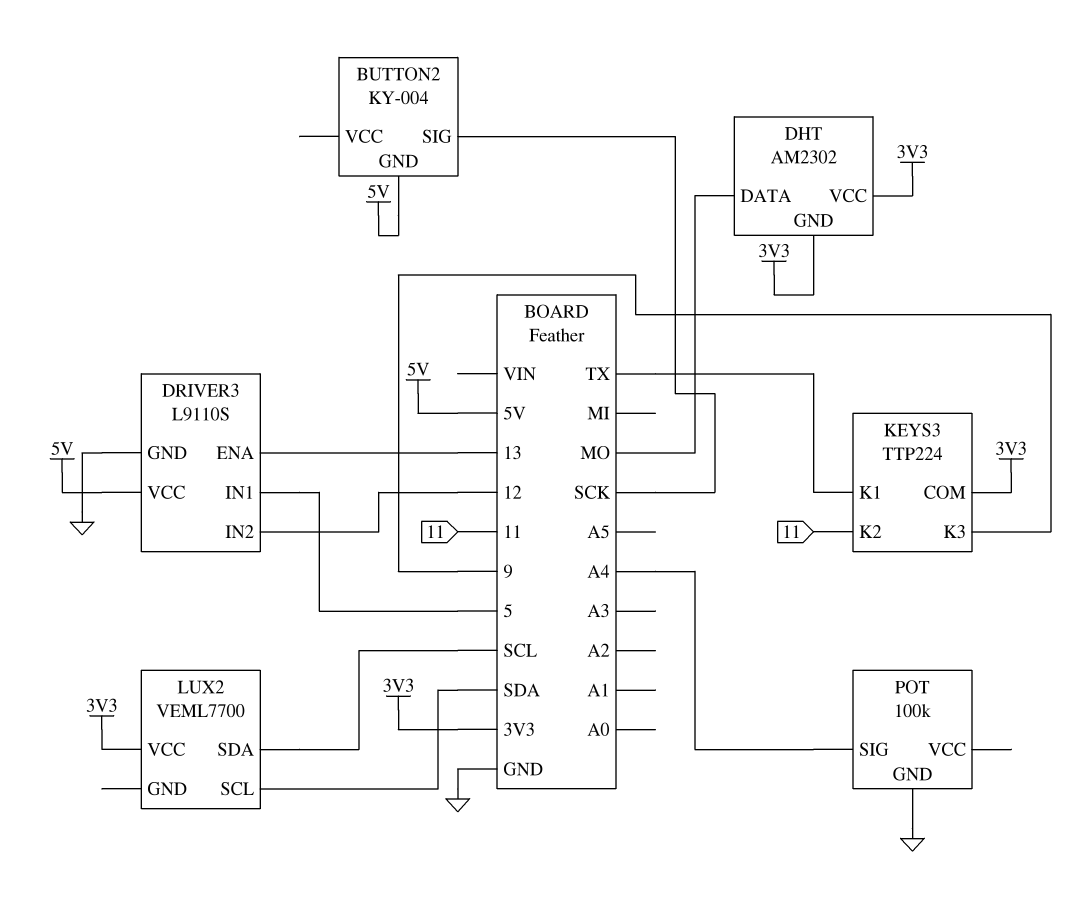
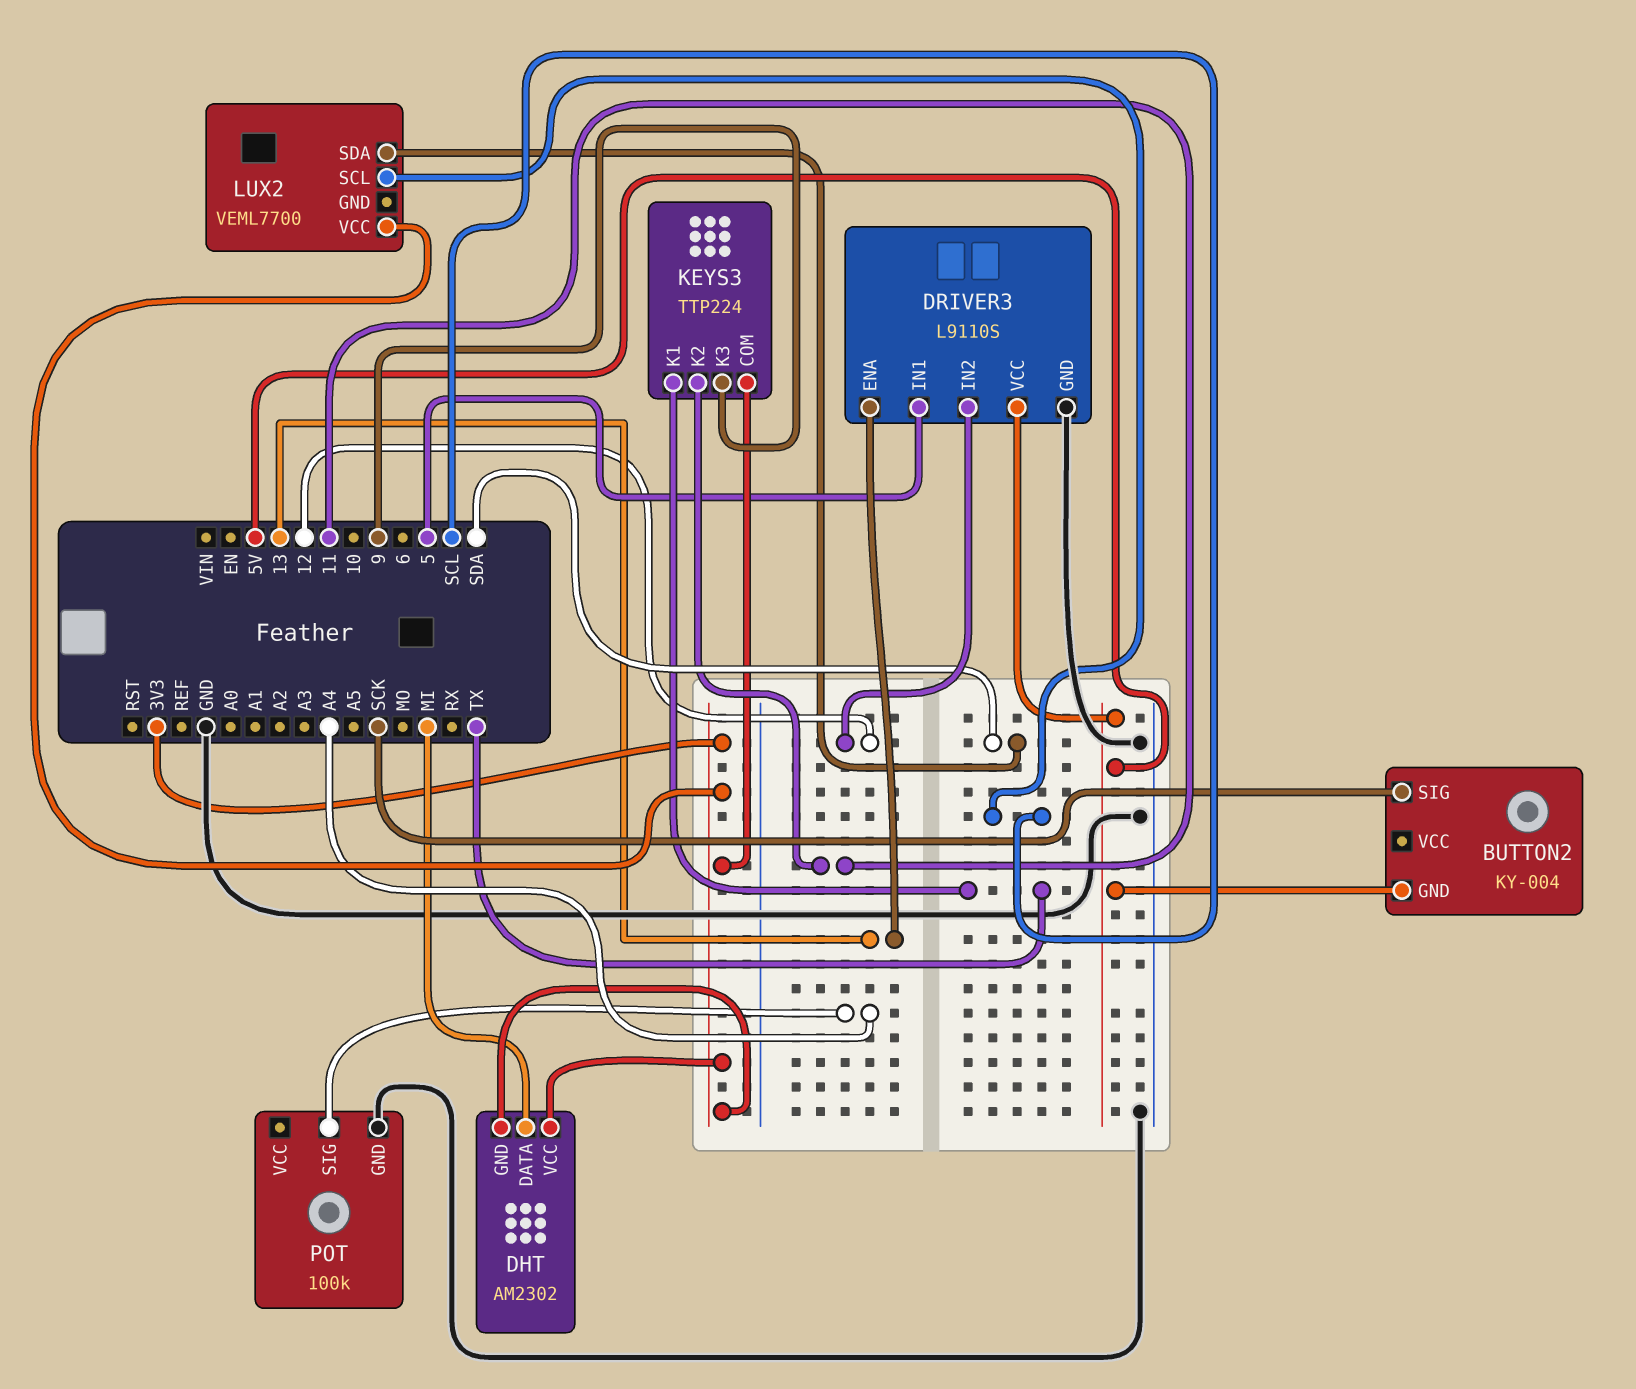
DHT pin DATA: MO -> MI
LUX2 pin SCL: SDA -> SCL
LUX2 pin SDA: SCL -> SDA

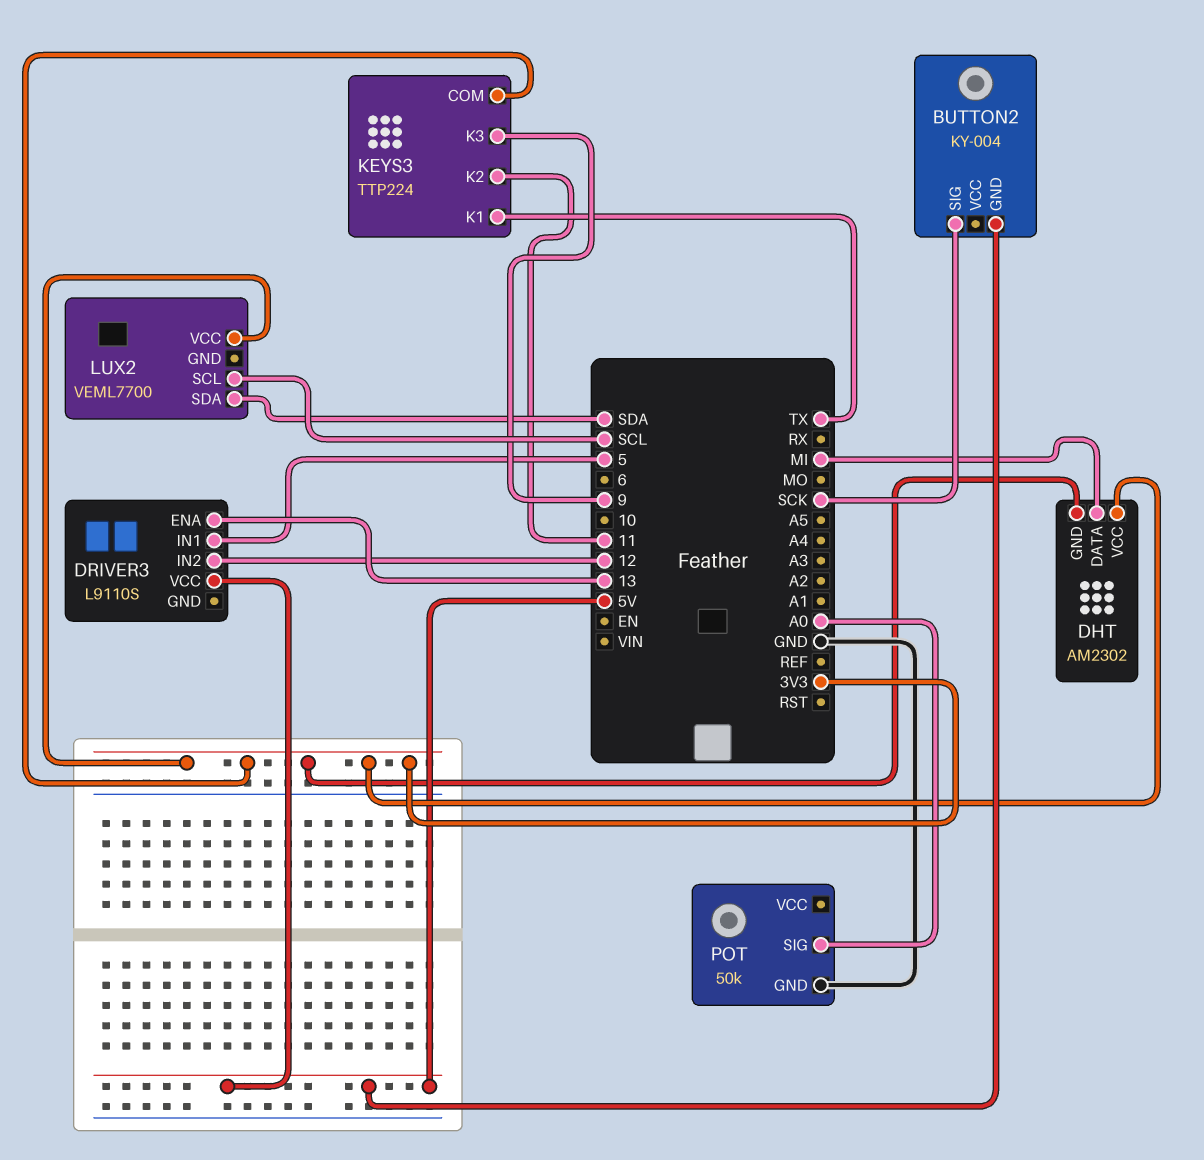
DRIVER3 pin GND: GND -> none
POT: 100k -> 50k
POT pin SIG: A4 -> A0

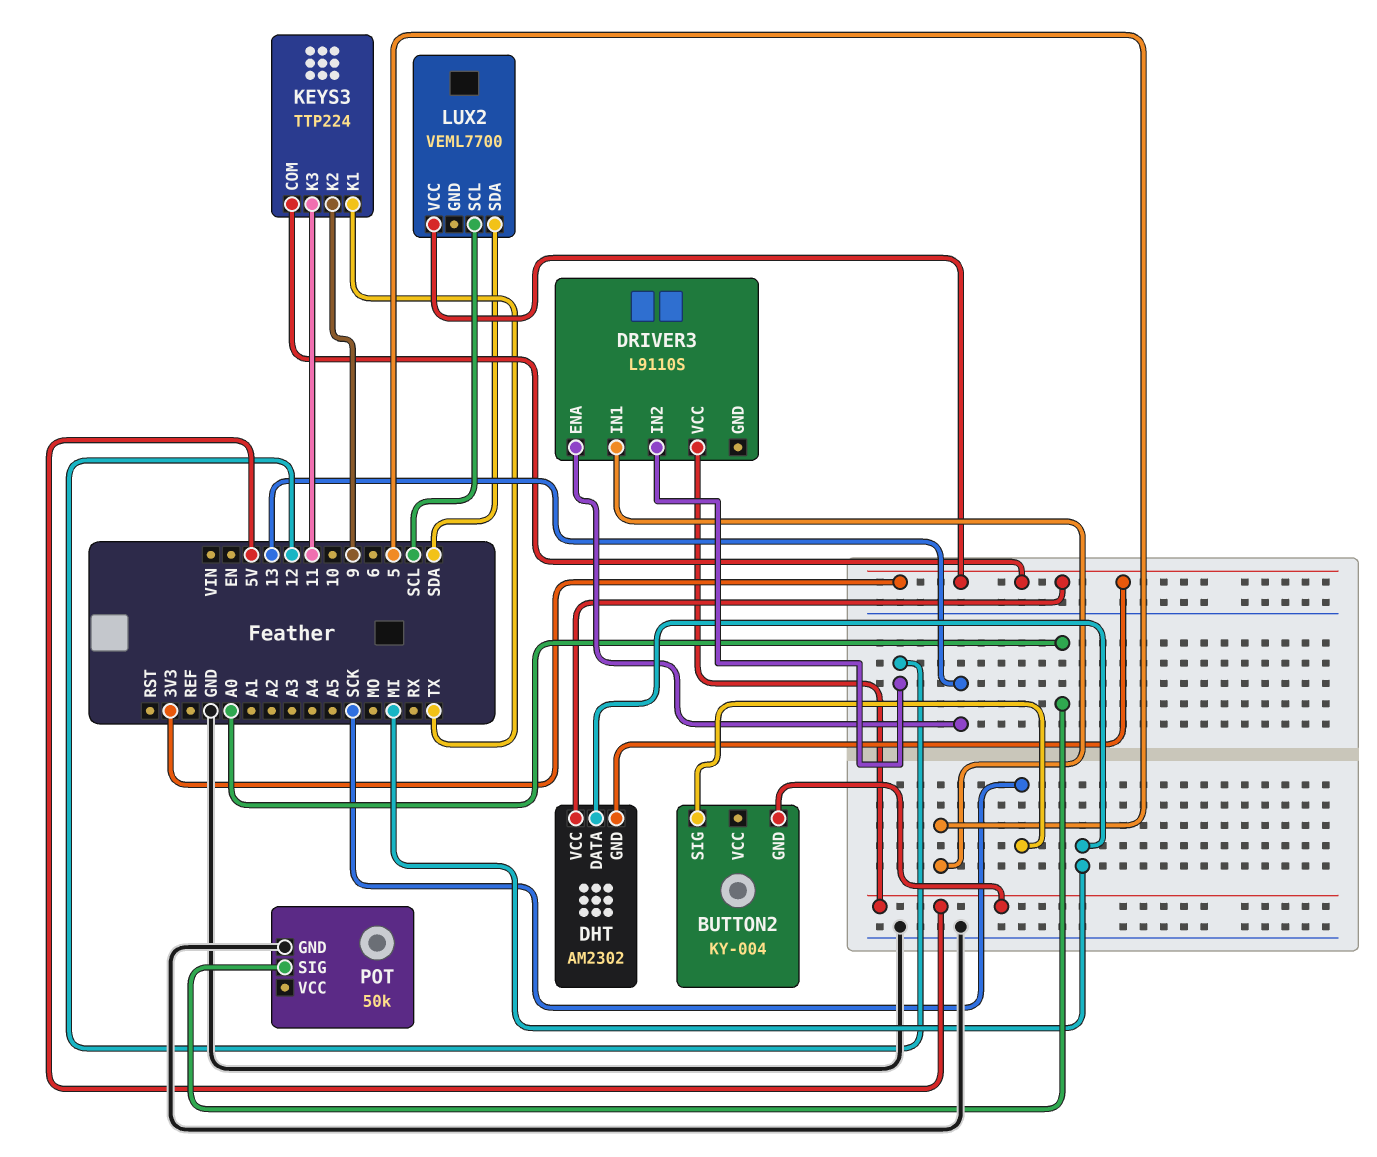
KEYS3 pin K2: 11 -> 9
KEYS3 pin K3: 9 -> 11

